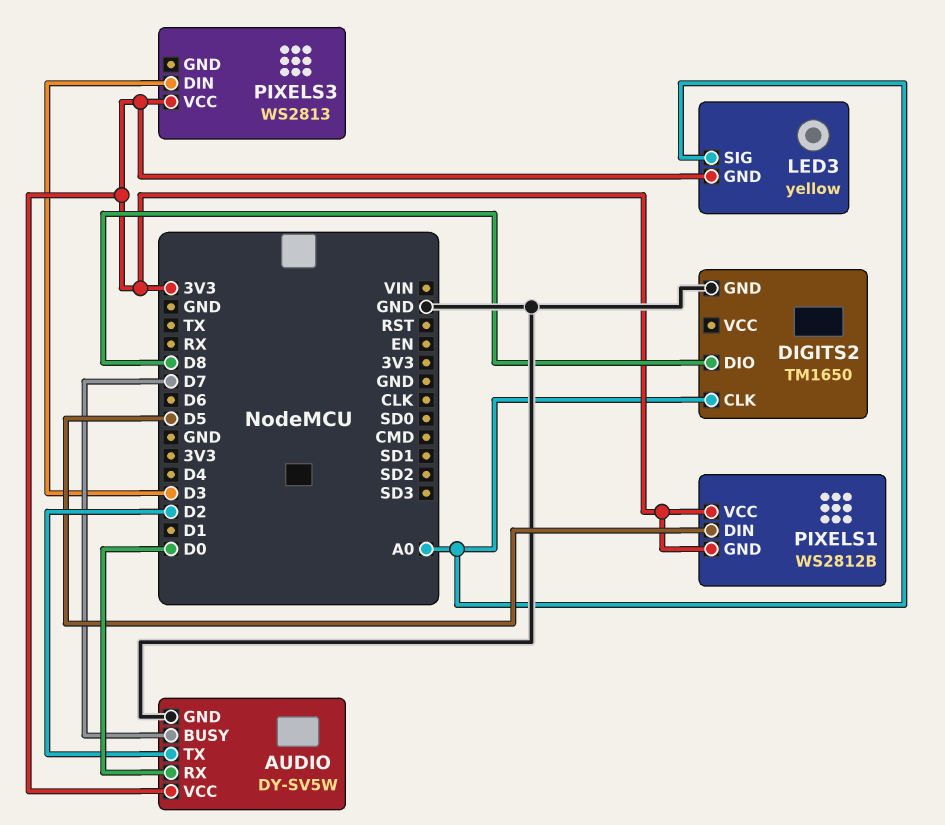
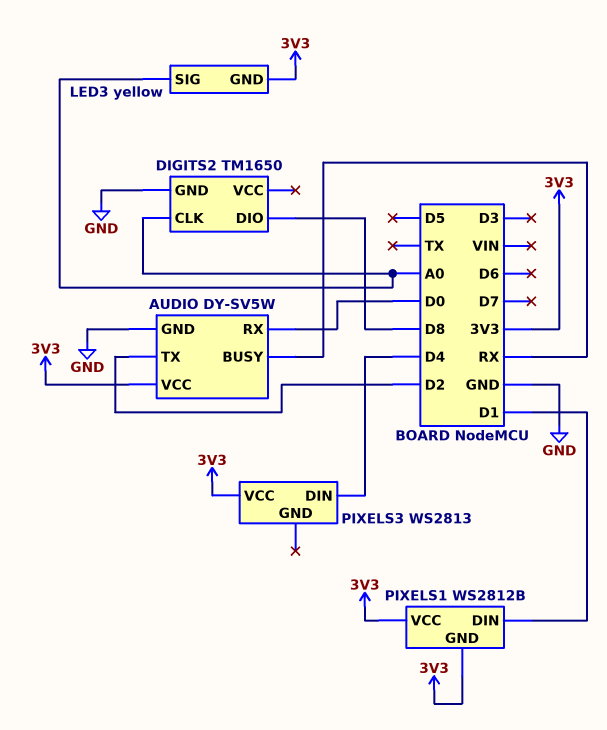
AUDIO pin BUSY: D7 -> RX
PIXELS1 pin DIN: D5 -> D1
PIXELS3 pin DIN: D3 -> D4

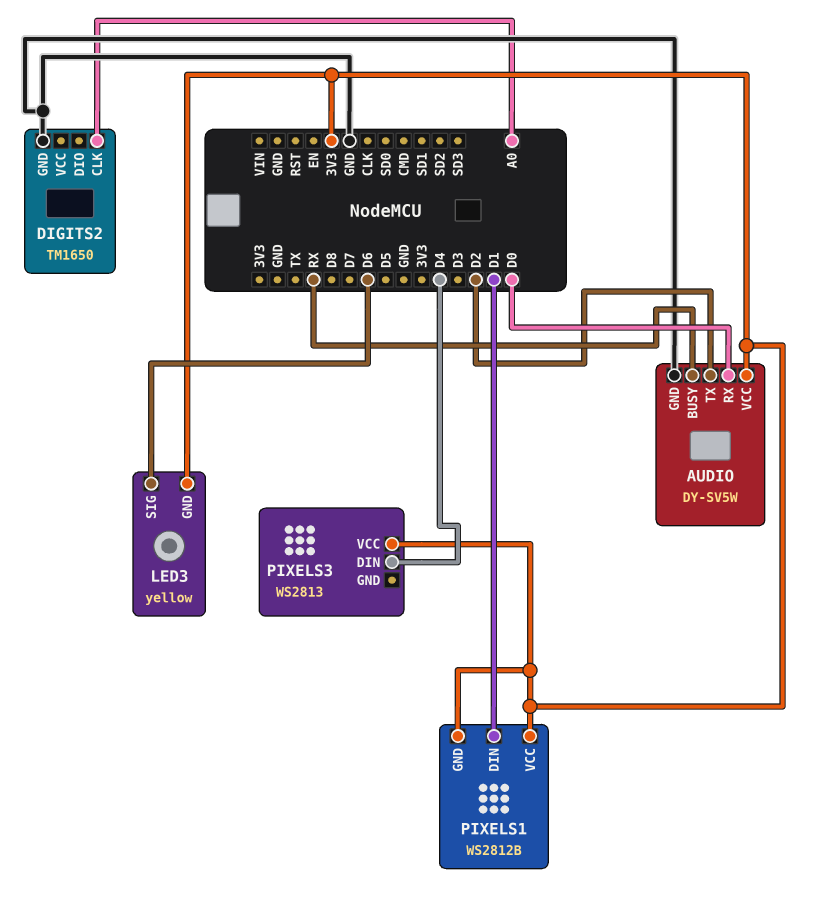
DIGITS2 pin DIO: D8 -> none
LED3 pin SIG: A0 -> D6

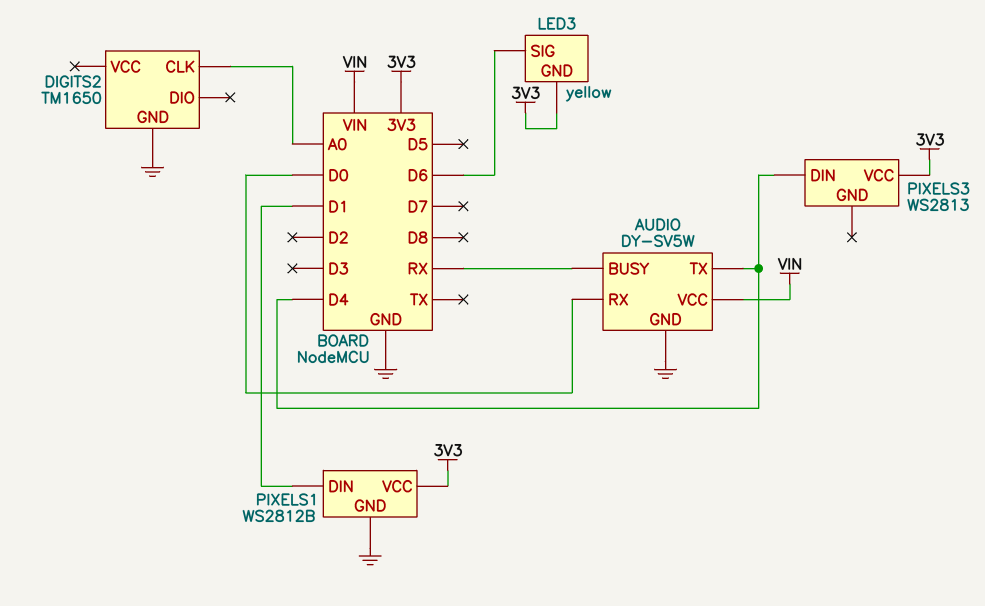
AUDIO pin TX: D2 -> D4
AUDIO pin VCC: 3V3 -> VIN
PIXELS1 pin GND: 3V3 -> GND

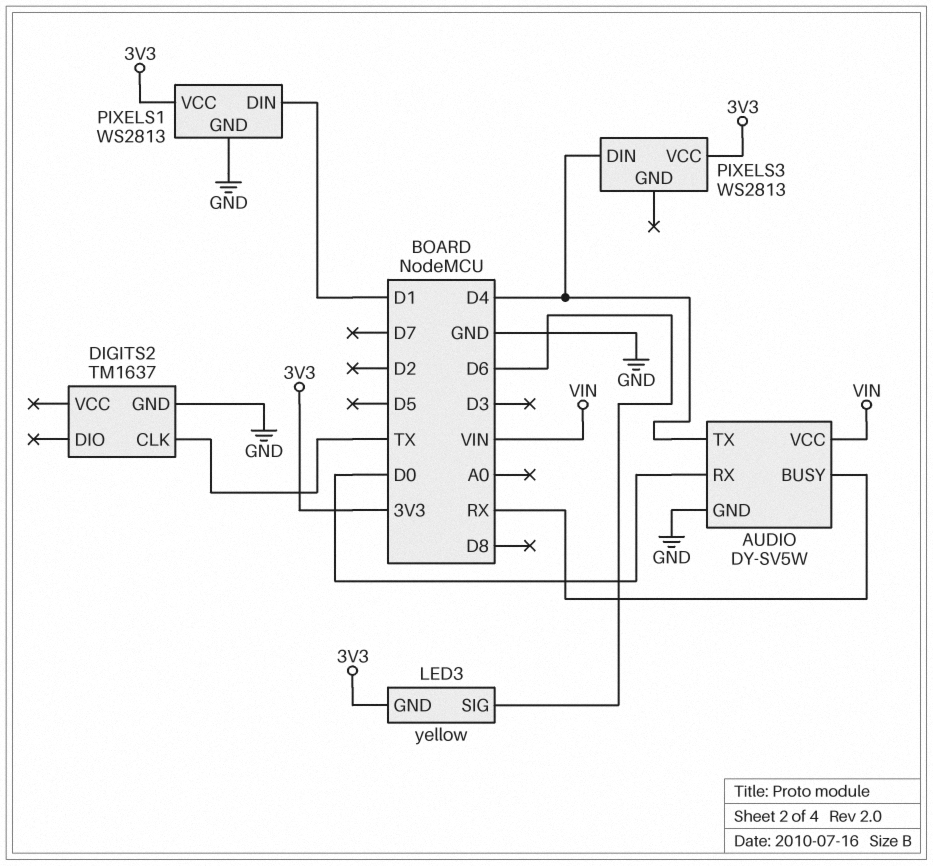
DIGITS2: TM1650 -> TM1637
DIGITS2 pin CLK: A0 -> TX
PIXELS1: WS2812B -> WS2813

